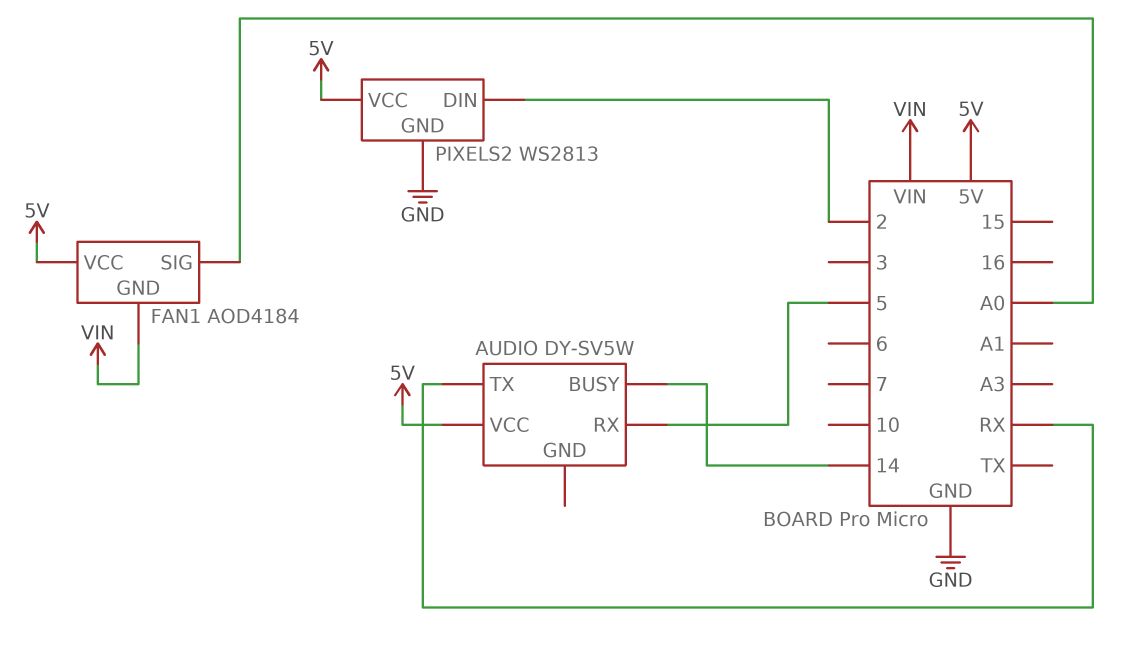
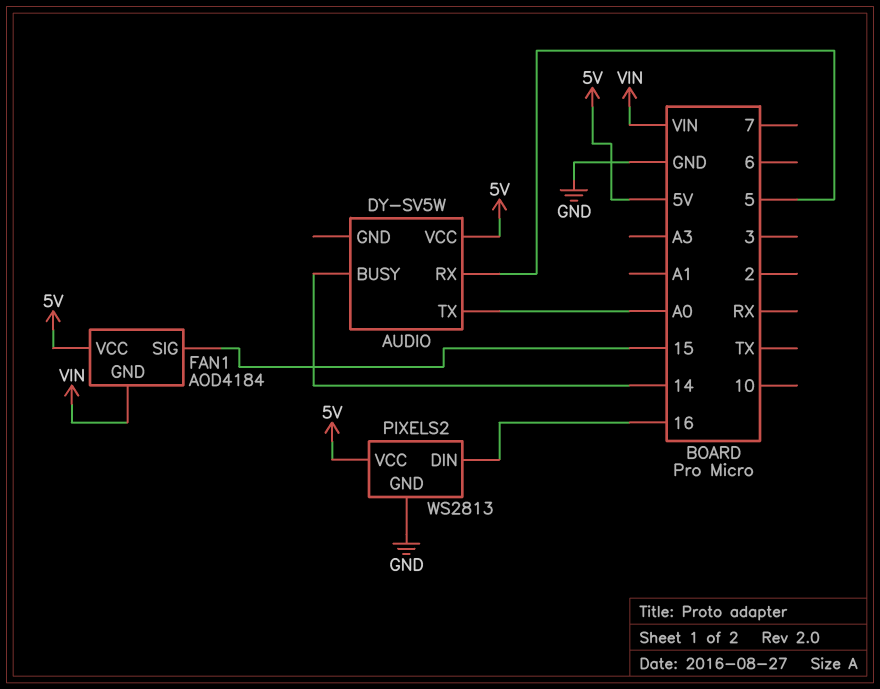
AUDIO pin TX: RX -> A0
FAN1 pin SIG: A0 -> 15
PIXELS2 pin DIN: 2 -> 16

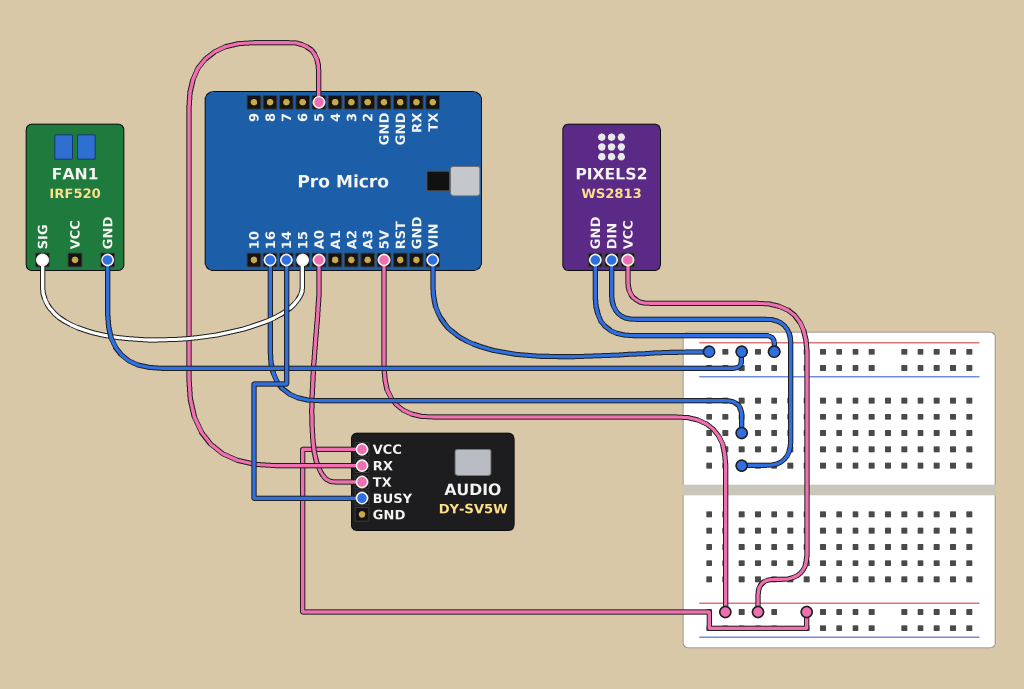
FAN1: AOD4184 -> IRF520
FAN1 pin VCC: 5V -> none
PIXELS2 pin GND: GND -> VIN

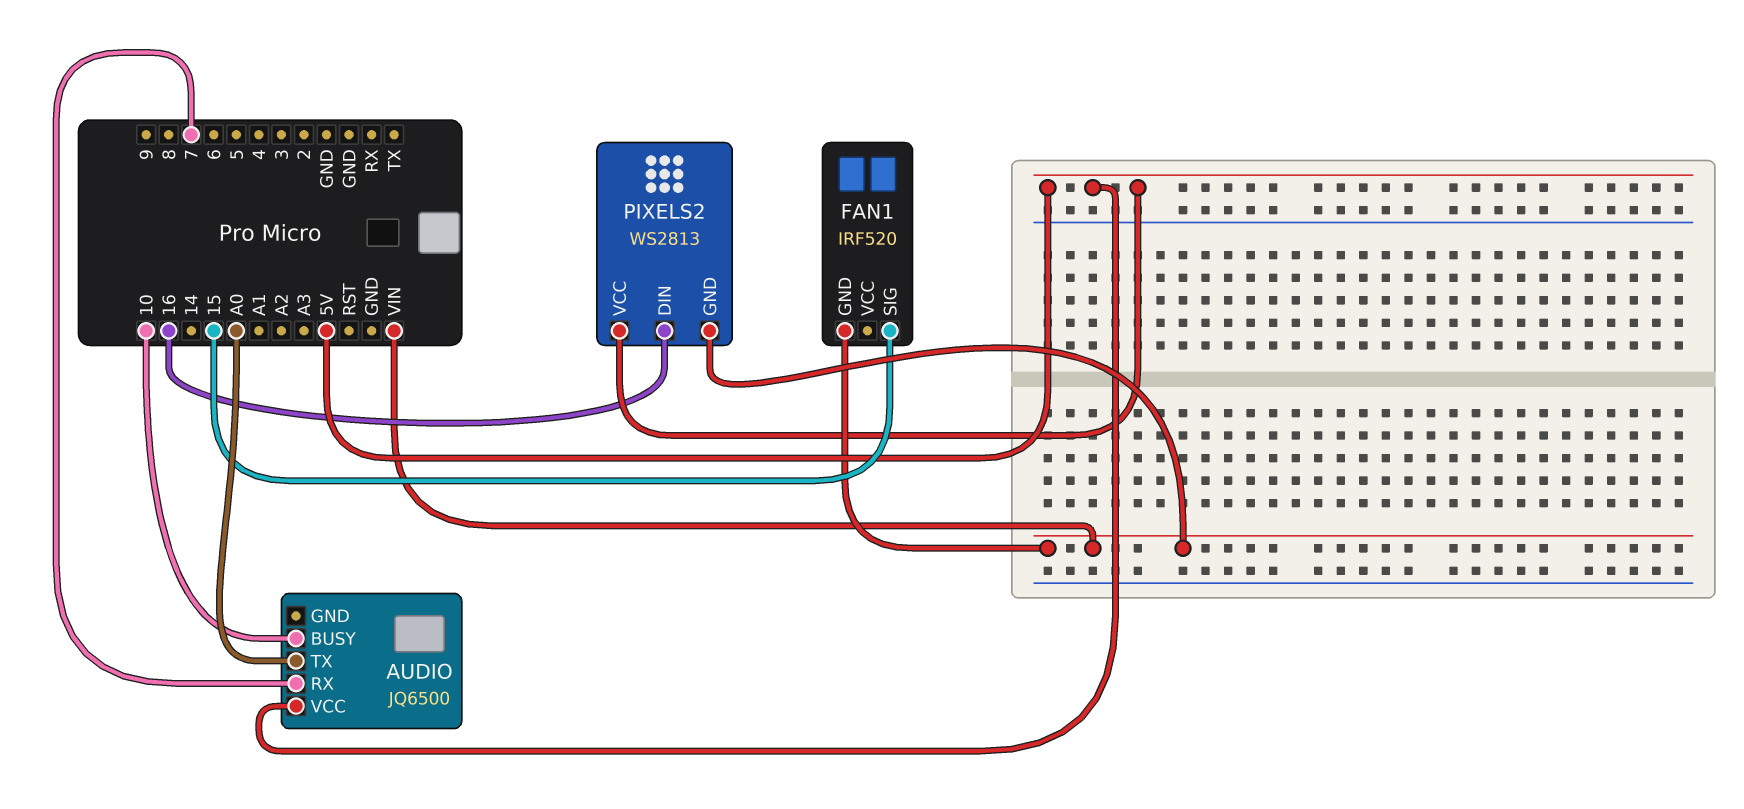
AUDIO: DY-SV5W -> JQ6500
AUDIO pin BUSY: 14 -> 10
AUDIO pin RX: 5 -> 7

